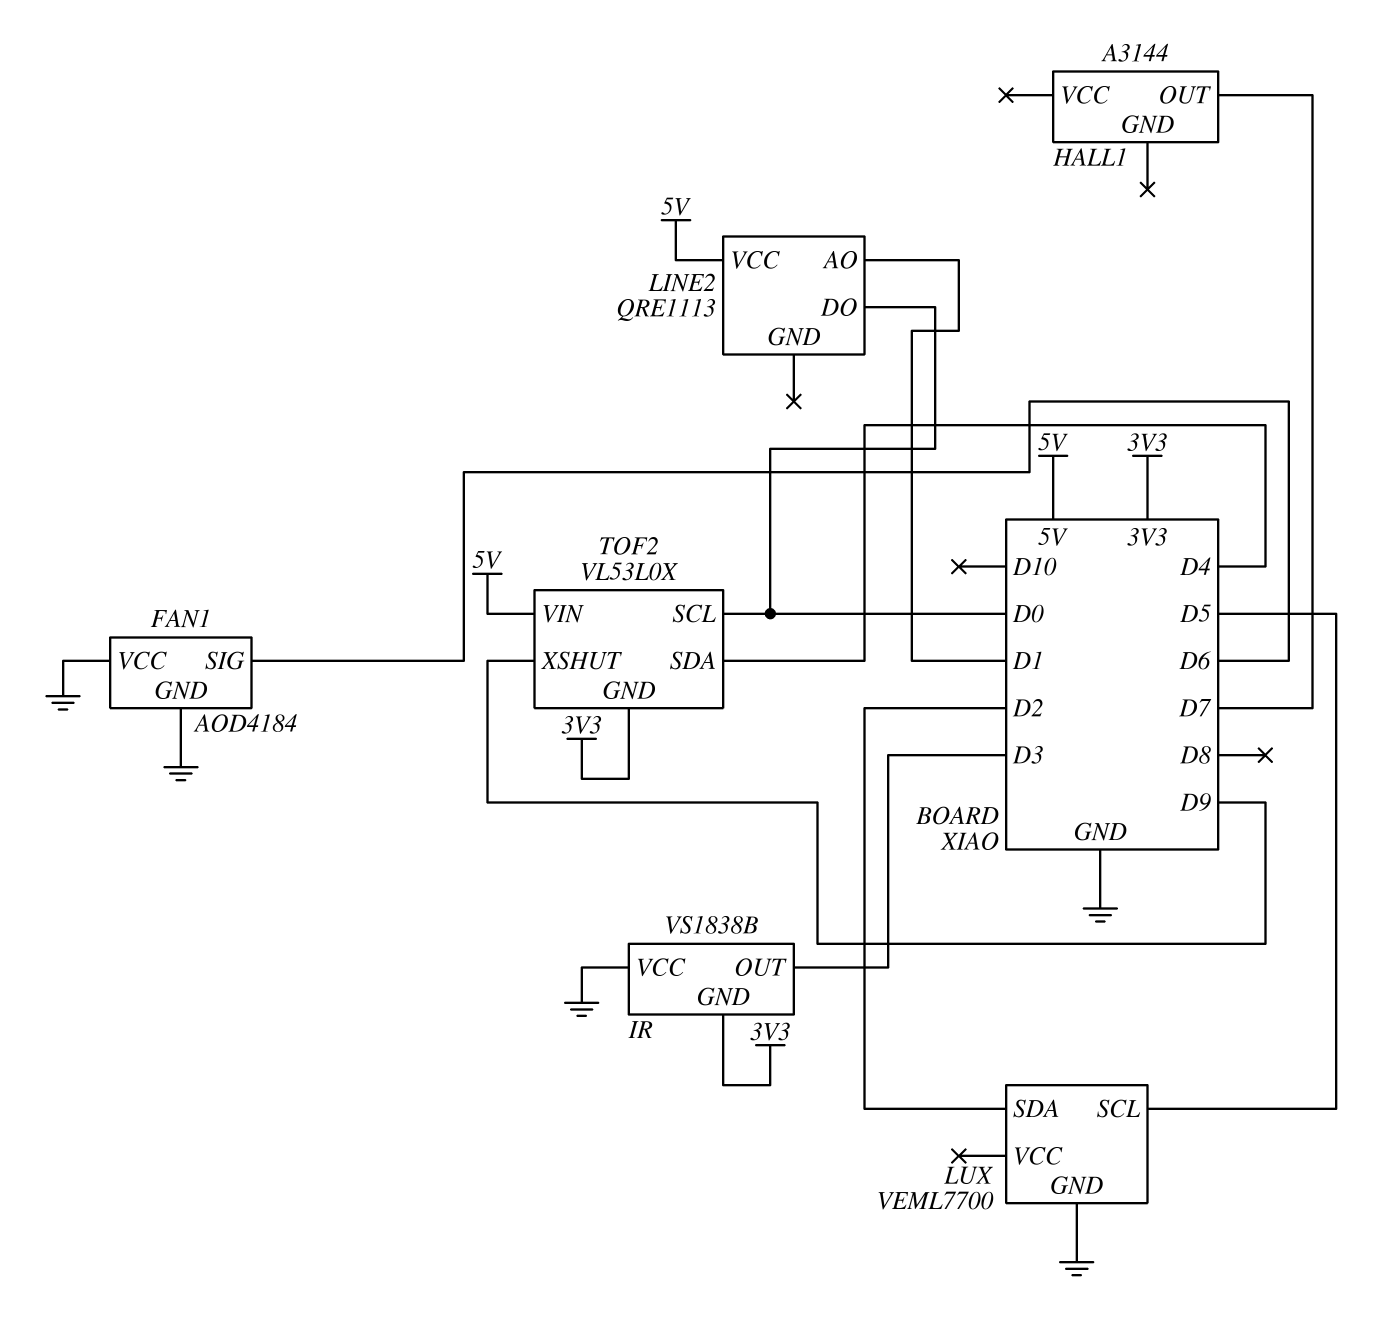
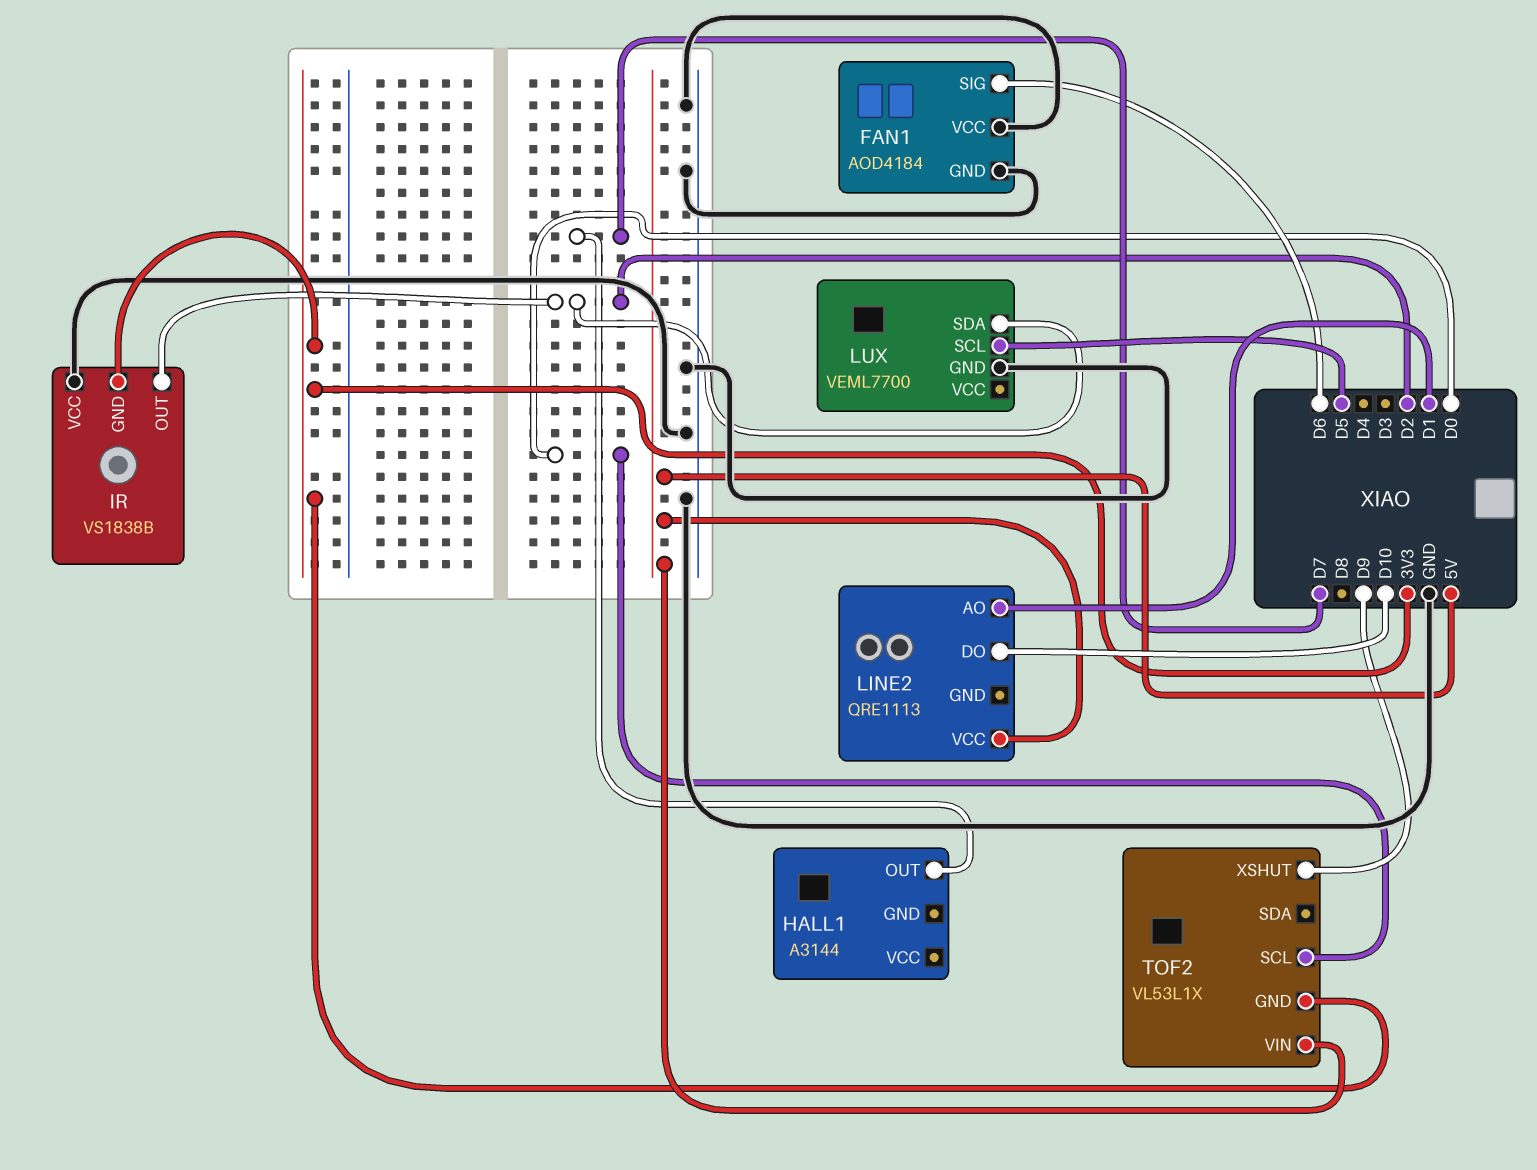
IR pin OUT: D3 -> D2
LINE2 pin DO: D0 -> D10
TOF2: VL53L0X -> VL53L1X
TOF2 pin SDA: D4 -> none

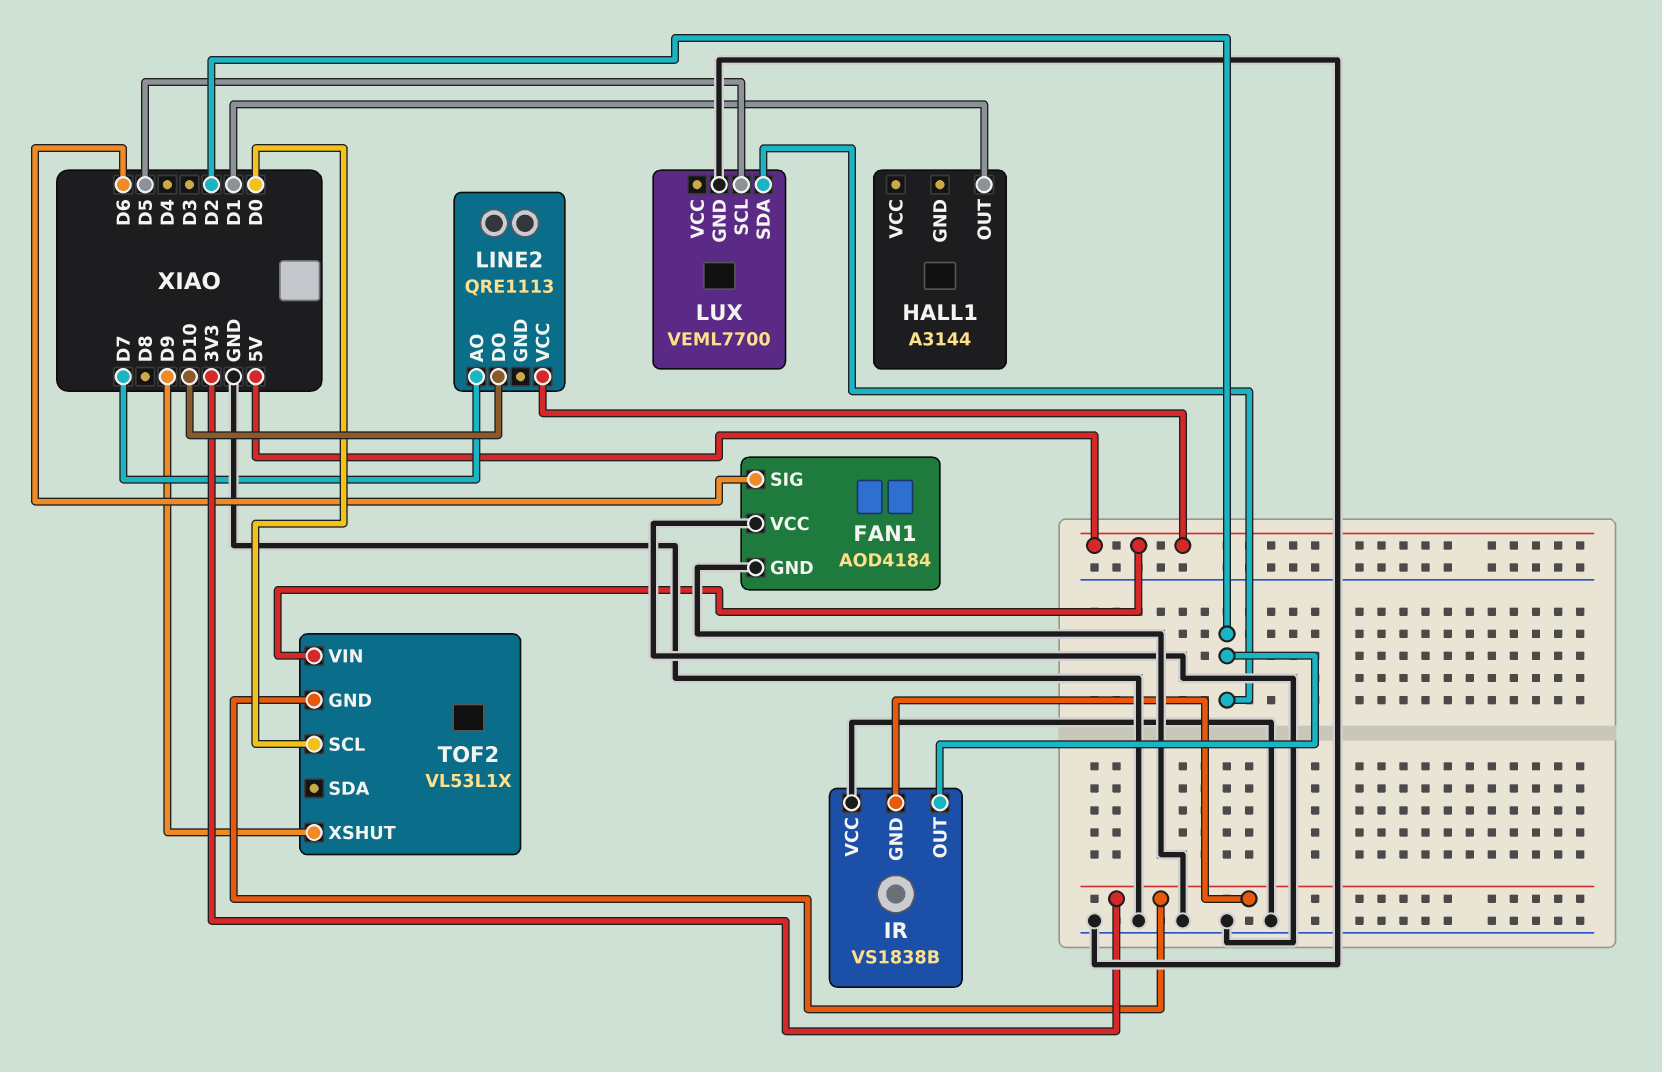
HALL1 pin OUT: D7 -> D1
LINE2 pin AO: D1 -> D7

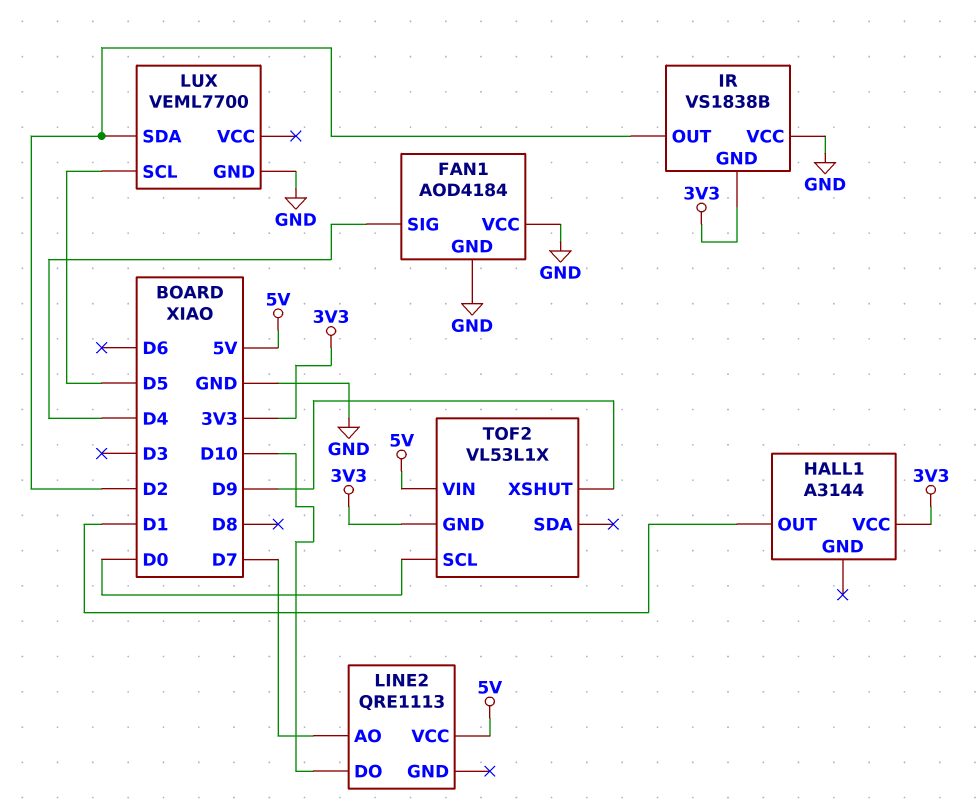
FAN1 pin SIG: D6 -> D4
HALL1 pin VCC: none -> 3V3

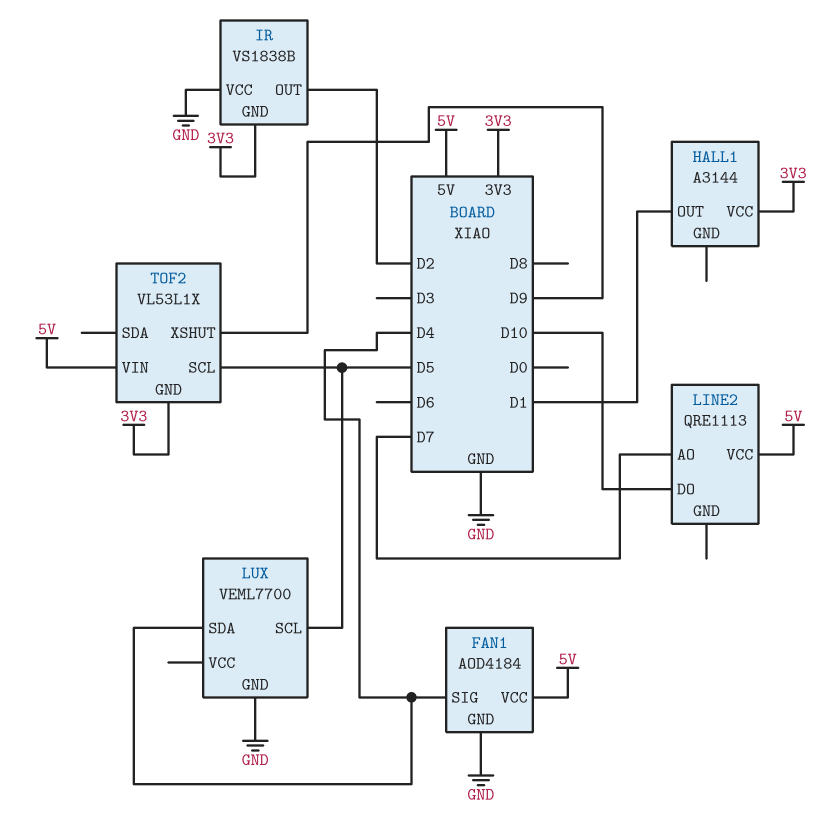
FAN1 pin VCC: GND -> 5V
LUX pin SDA: D2 -> D4
TOF2 pin SCL: D0 -> D5

